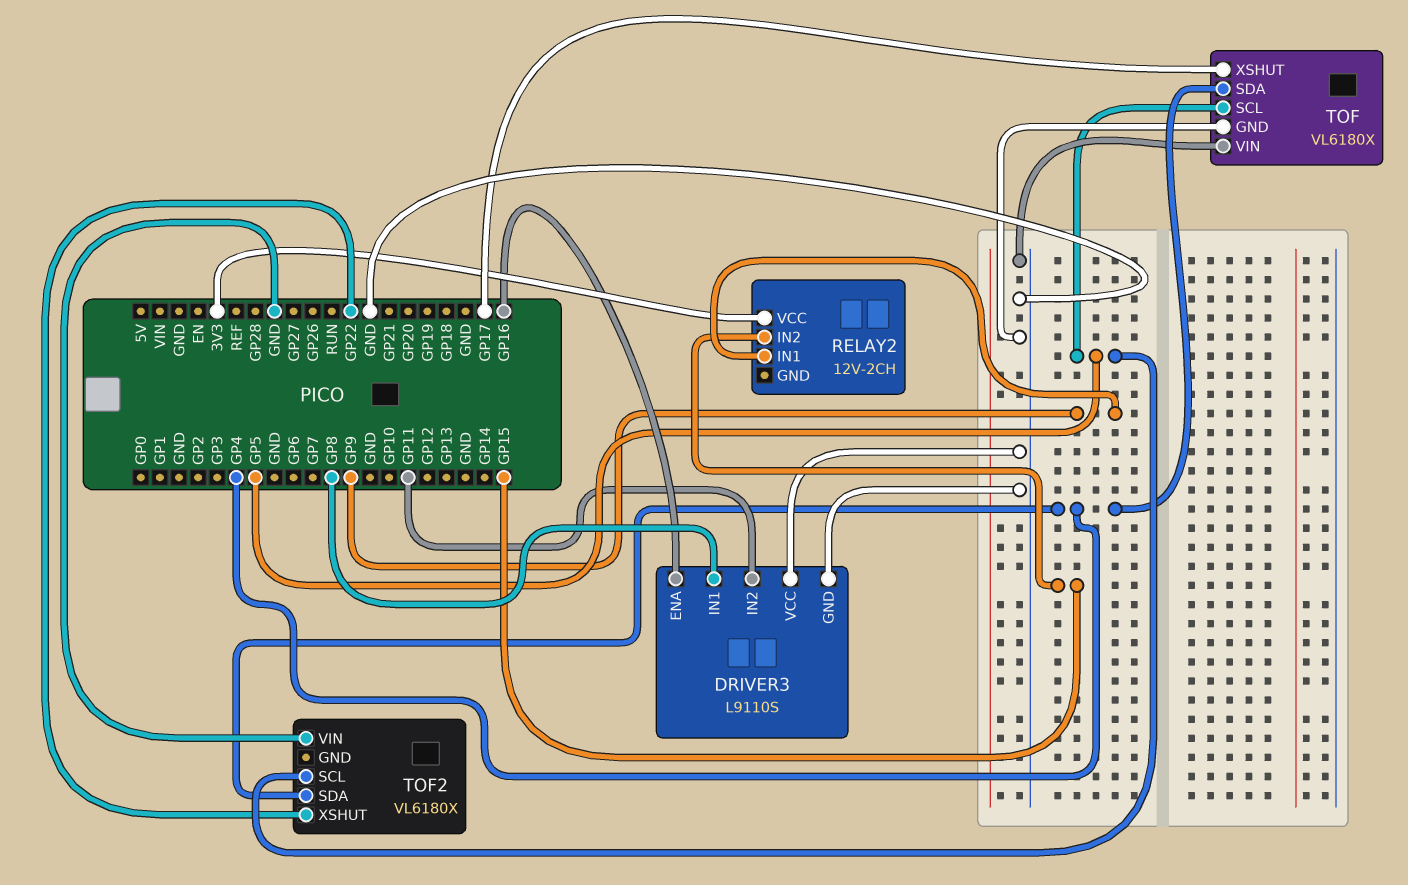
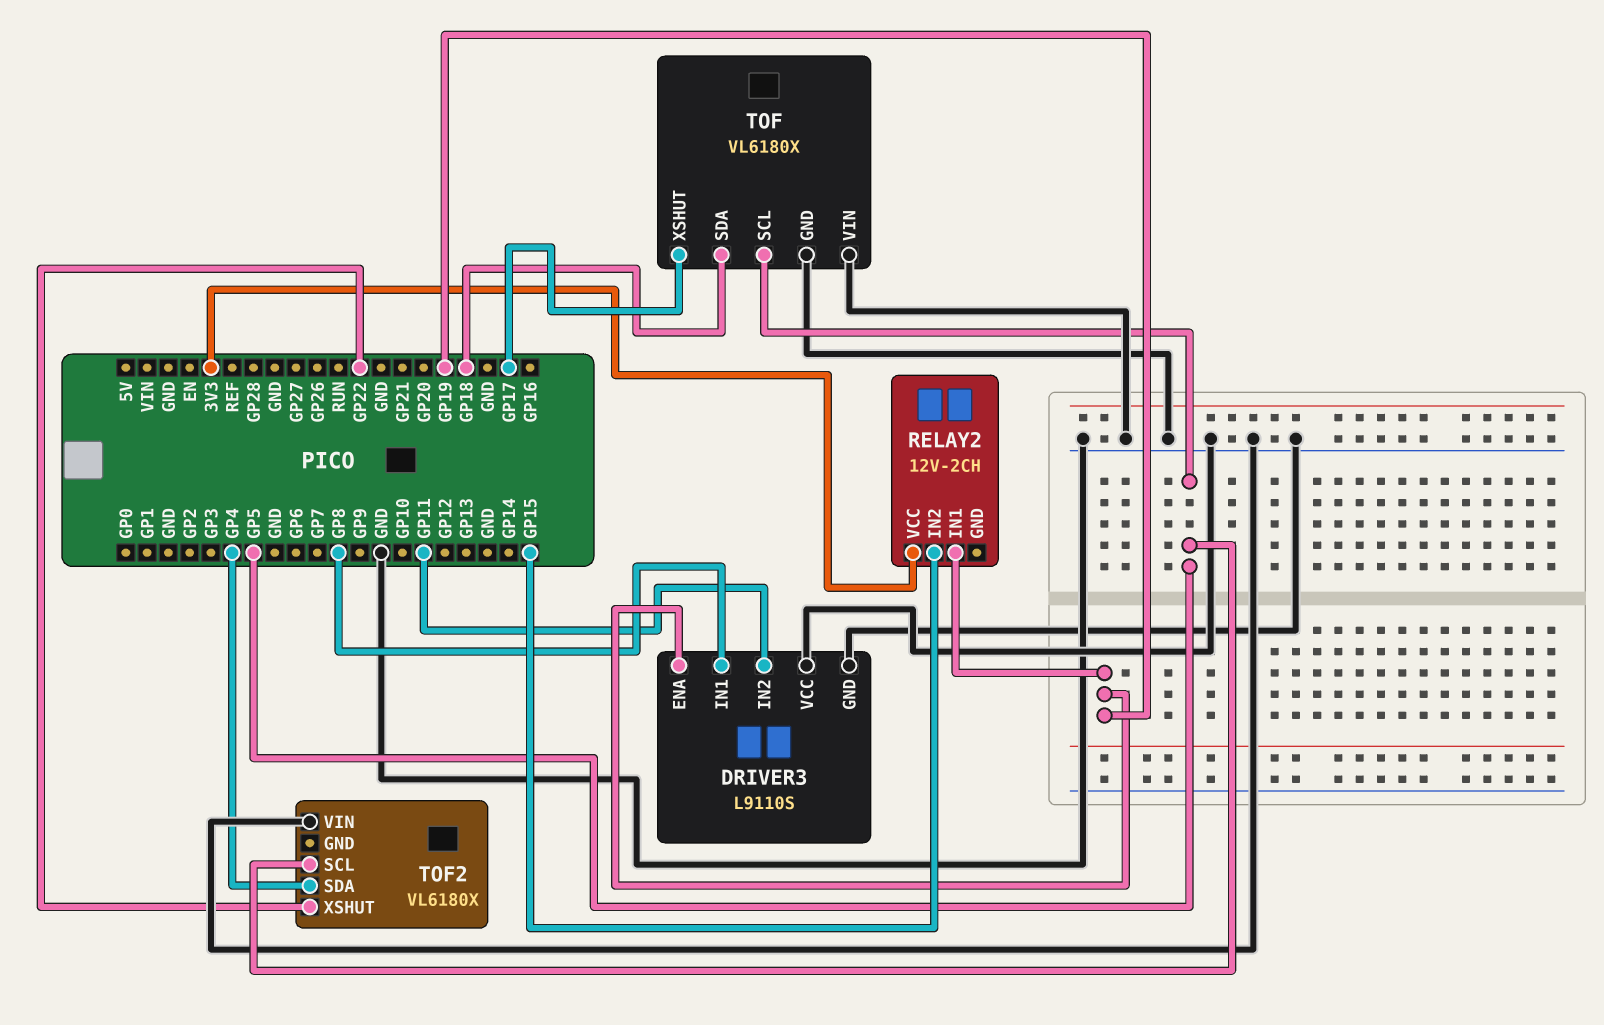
DRIVER3 pin ENA: GP16 -> GP19
RELAY2 pin IN1: GP9 -> GP19
TOF pin SDA: GP4 -> GP18

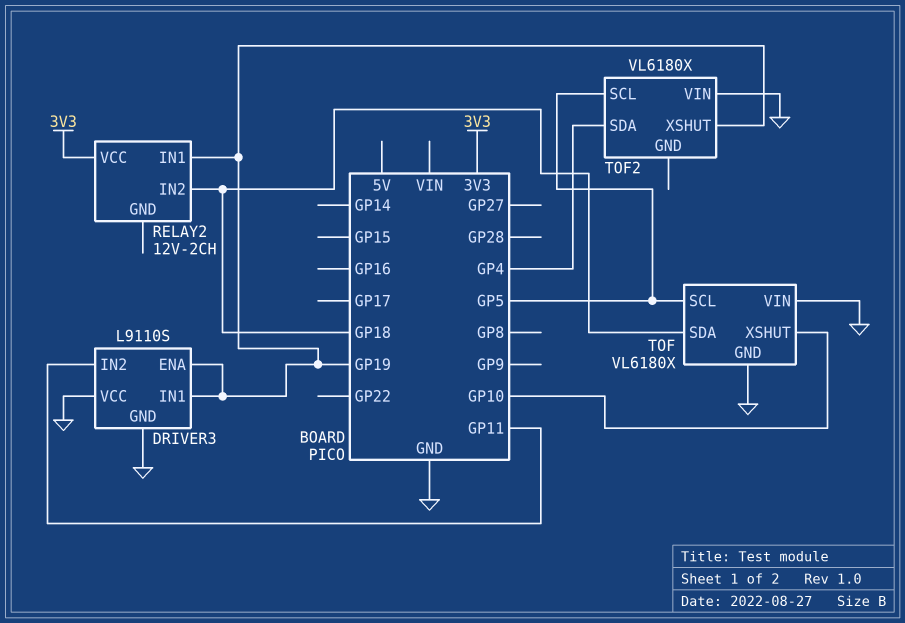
DRIVER3 pin IN1: GP8 -> GP19
RELAY2 pin IN2: GP15 -> GP18
TOF pin XSHUT: GP17 -> GP10
TOF2 pin XSHUT: GP22 -> GP19

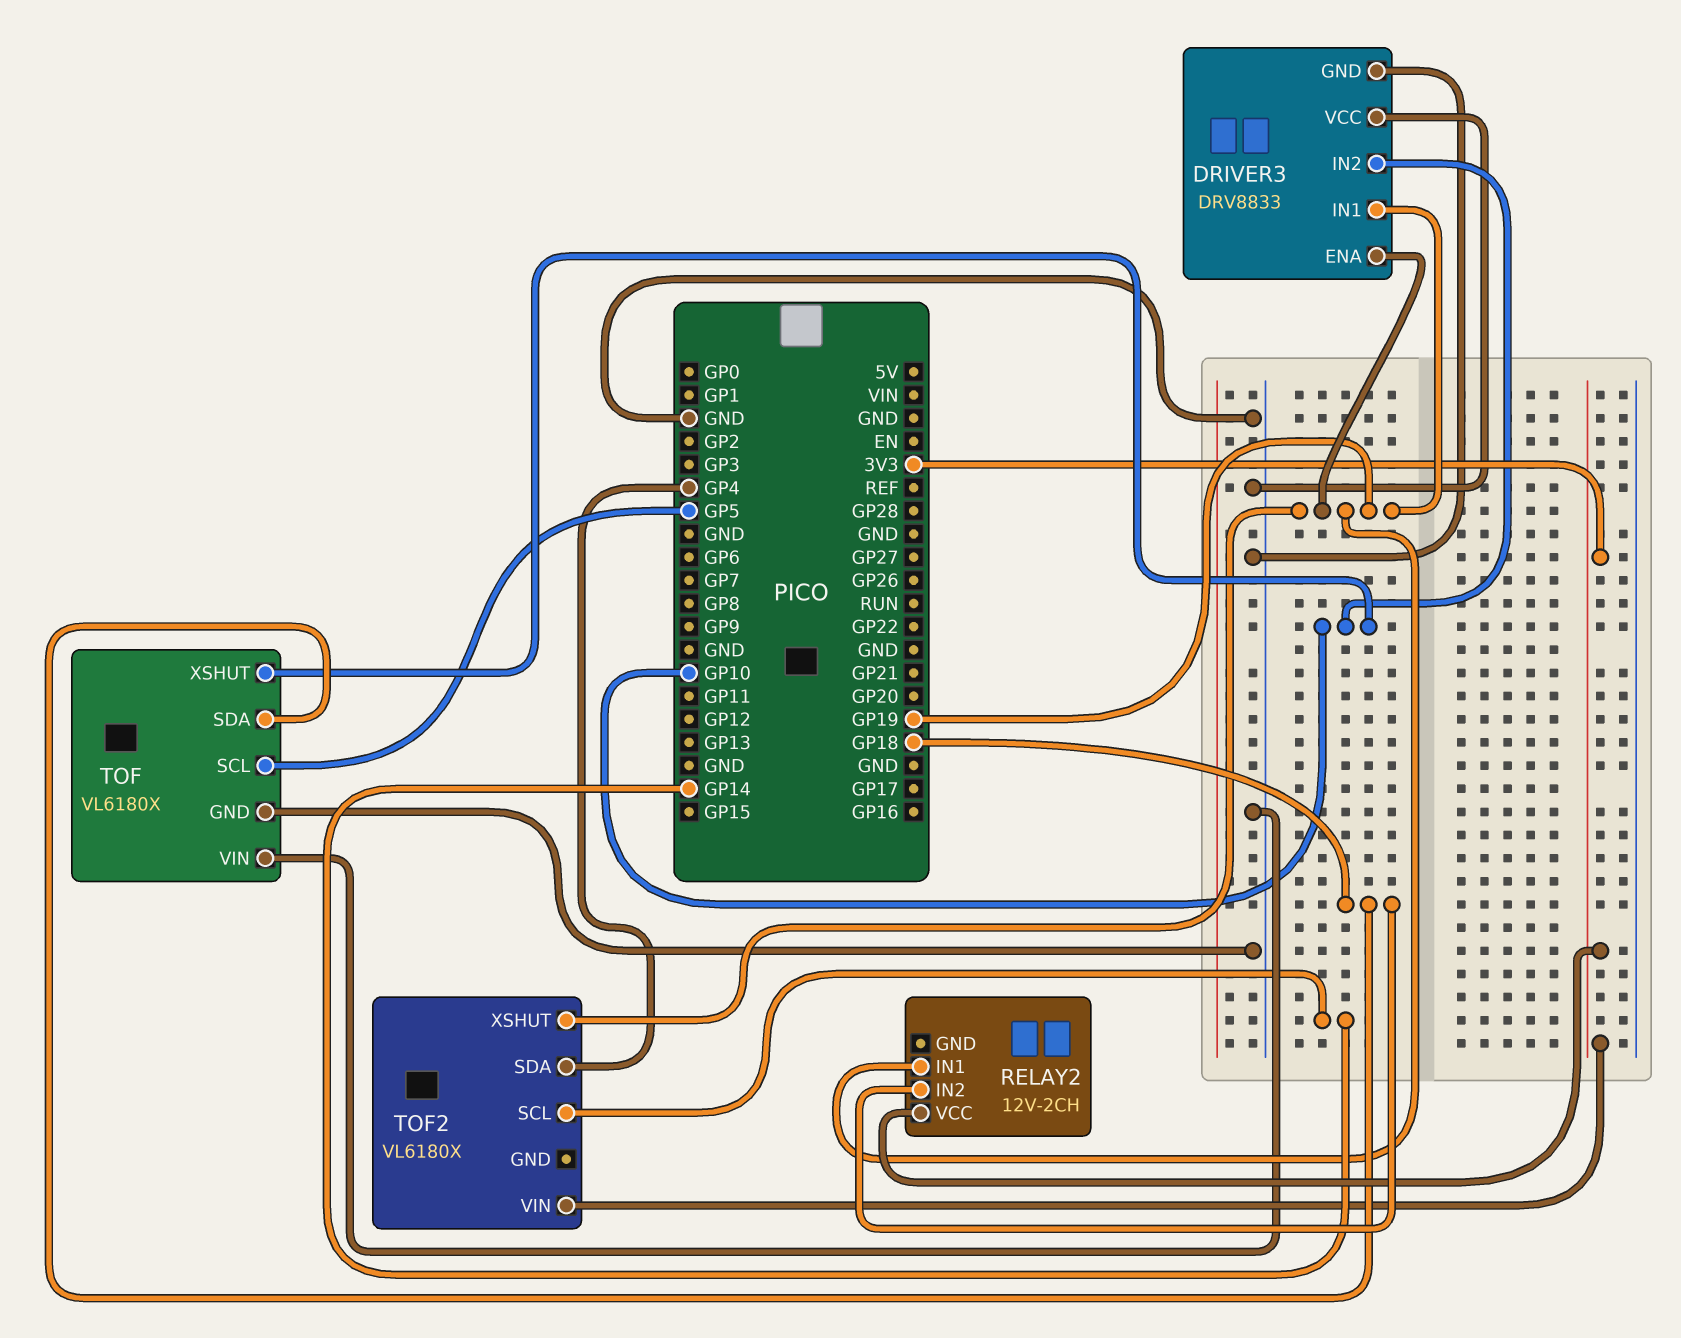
DRIVER3: L9110S -> DRV8833
DRIVER3 pin IN2: GP11 -> GP10
TOF2 pin SCL: GP5 -> GP14
TOF2 pin VIN: GND -> 3V3

